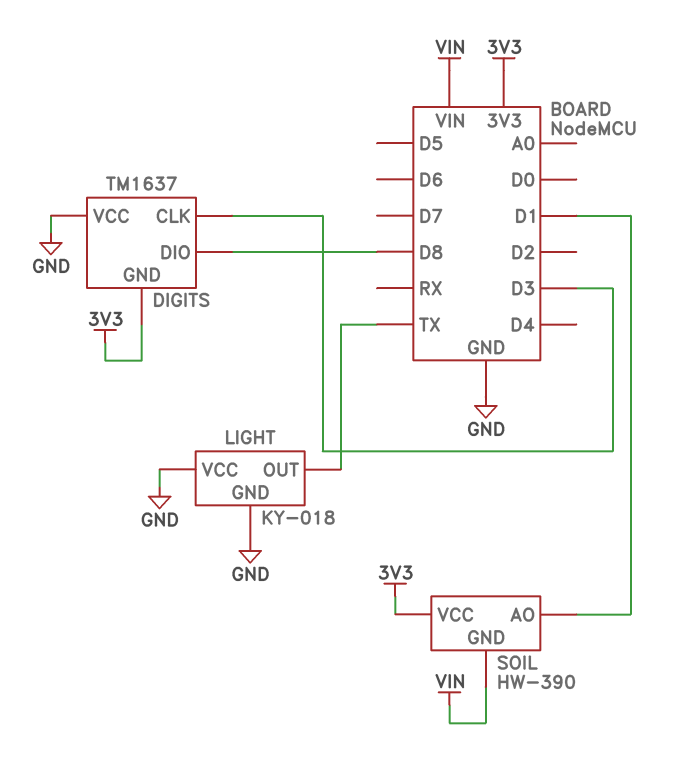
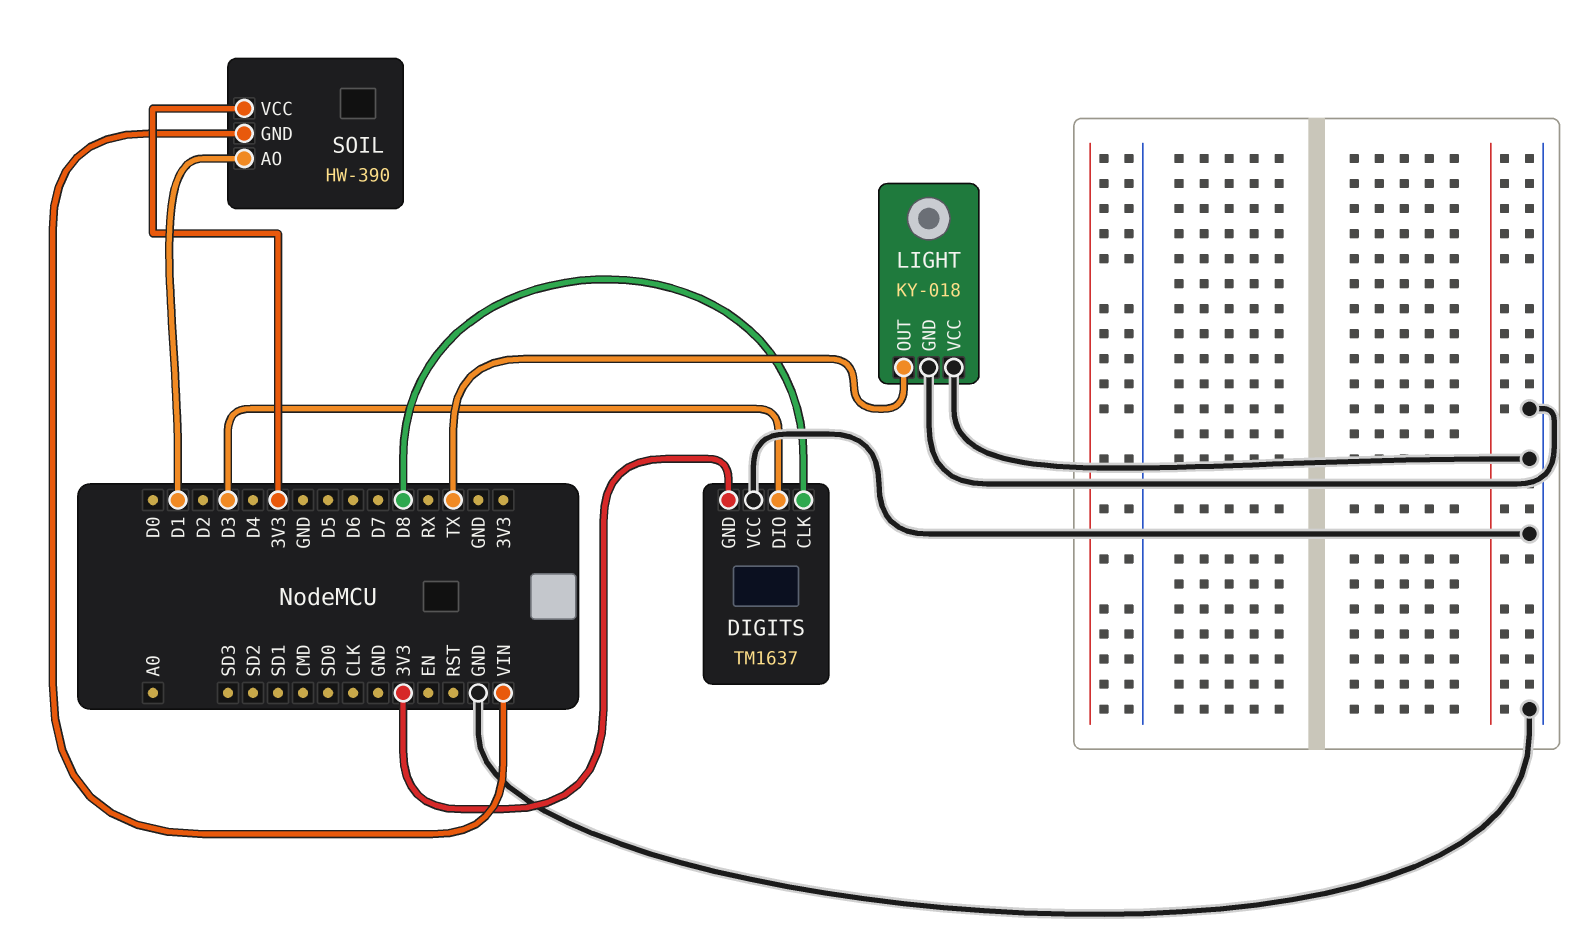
DIGITS pin CLK: D3 -> D8
DIGITS pin DIO: D8 -> D3

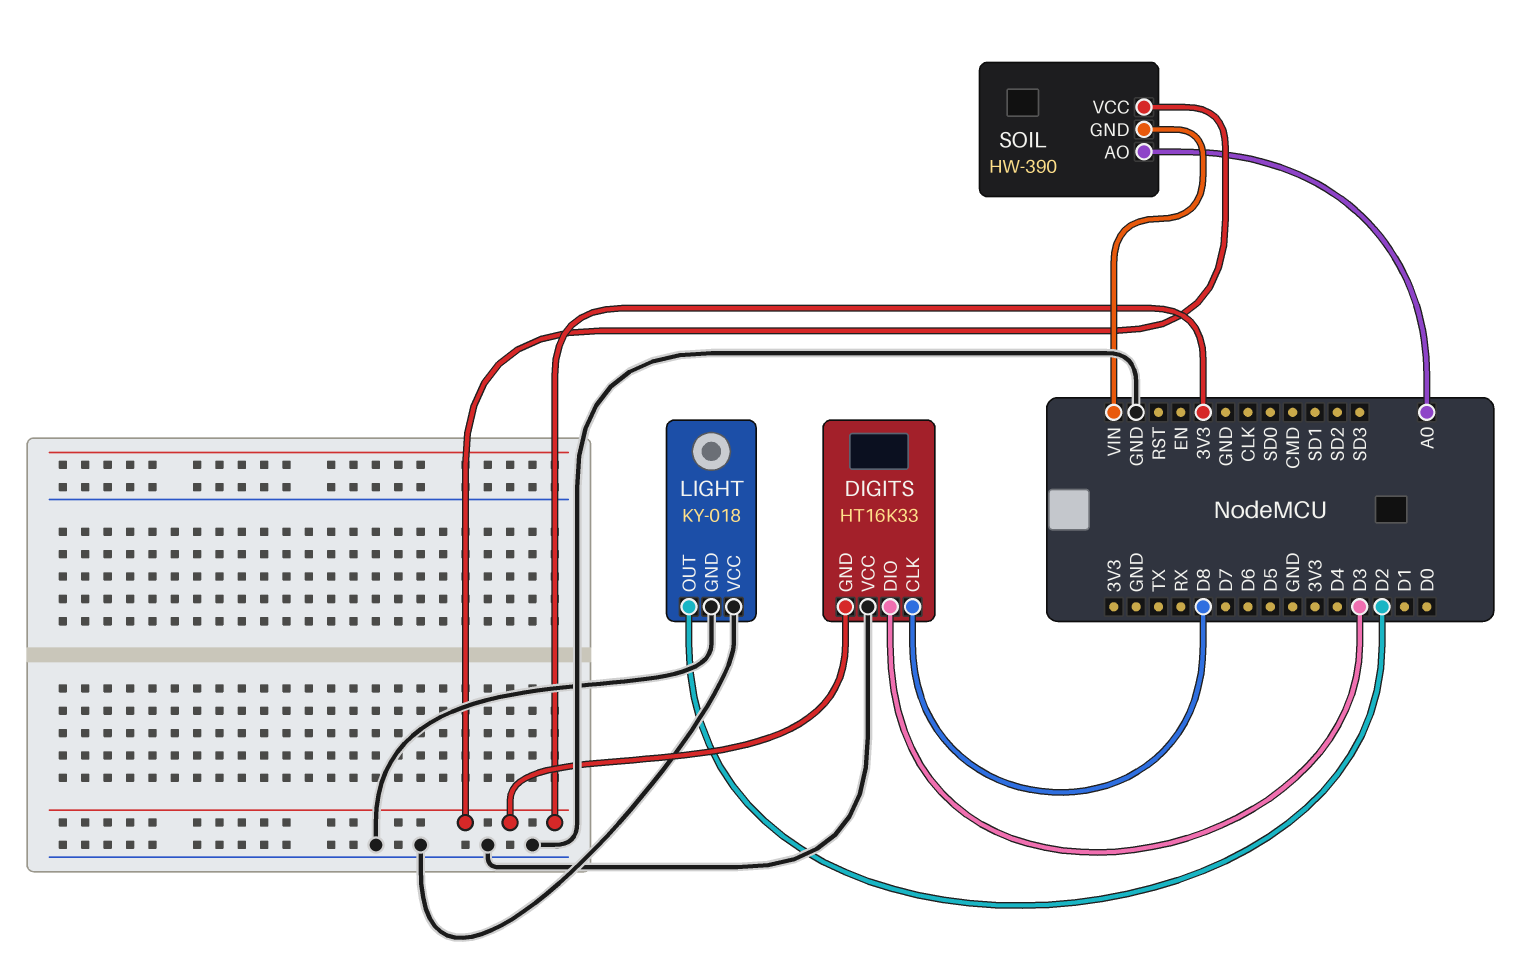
DIGITS: TM1637 -> HT16K33
LIGHT pin OUT: TX -> D2
SOIL pin AO: D1 -> A0

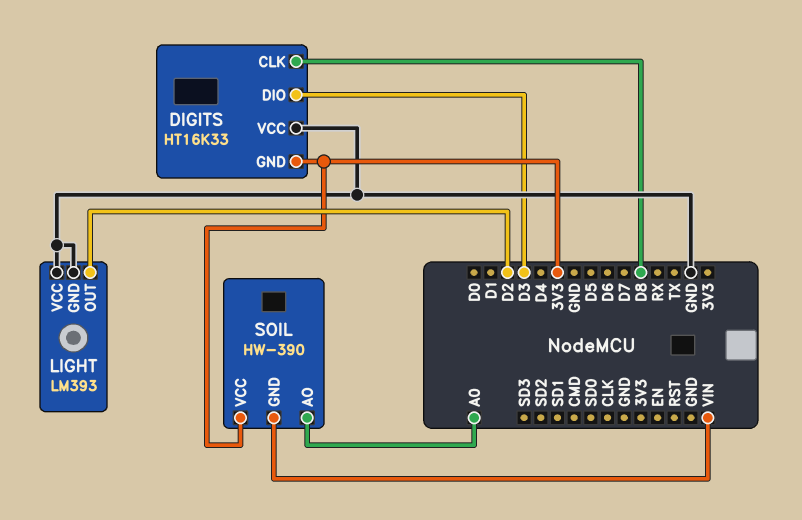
LIGHT: KY-018 -> LM393

